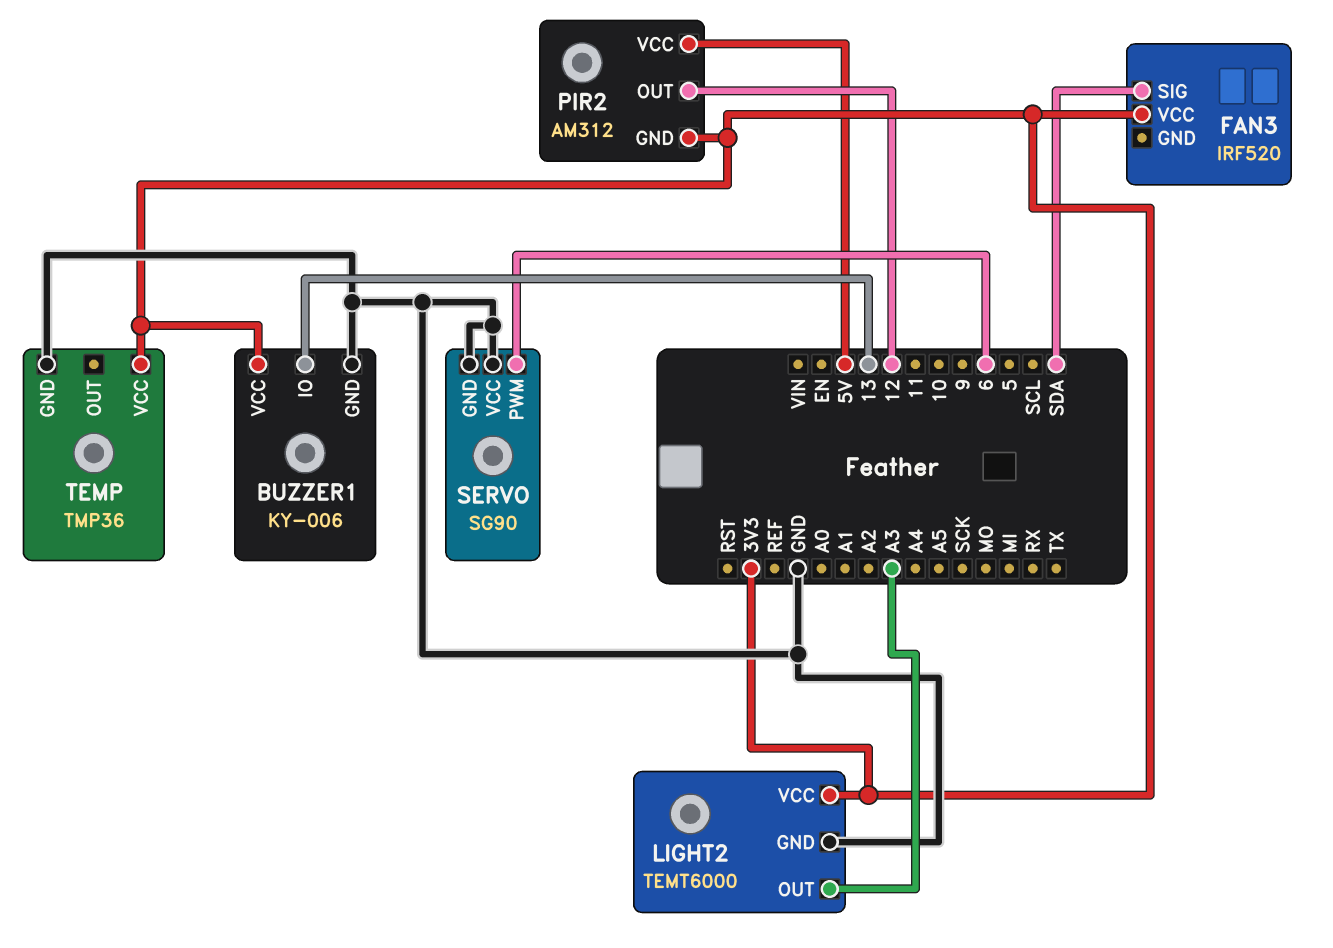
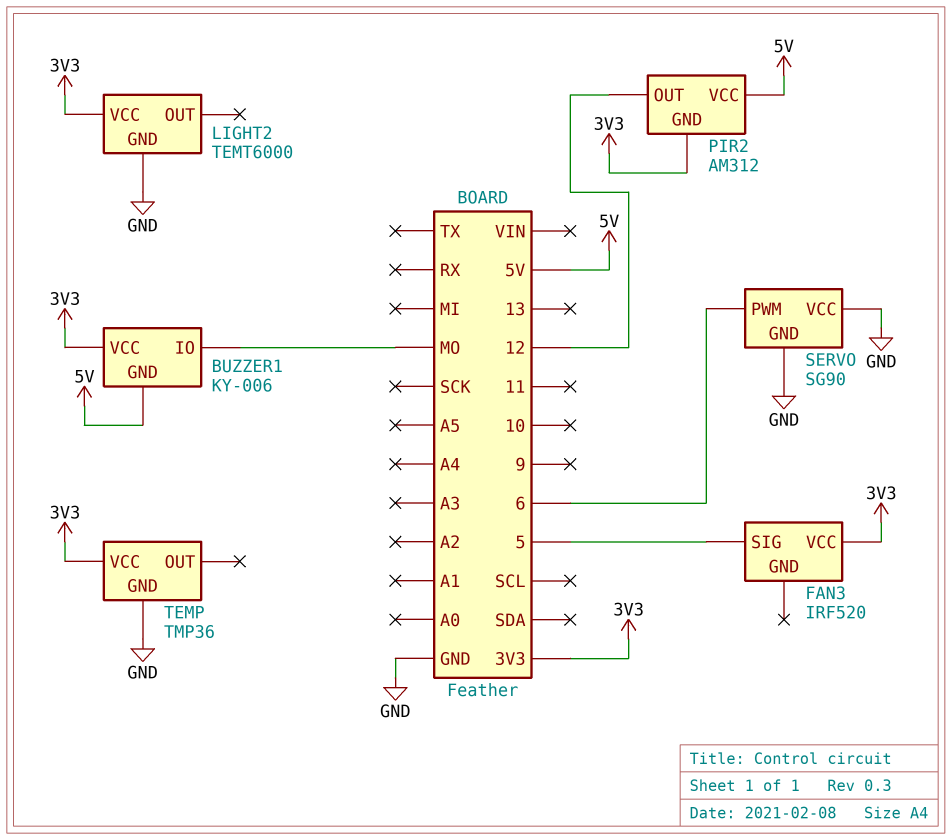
BUZZER1 pin GND: GND -> 5V
BUZZER1 pin IO: 13 -> MO
FAN3 pin SIG: SDA -> 5
LIGHT2 pin OUT: A3 -> none

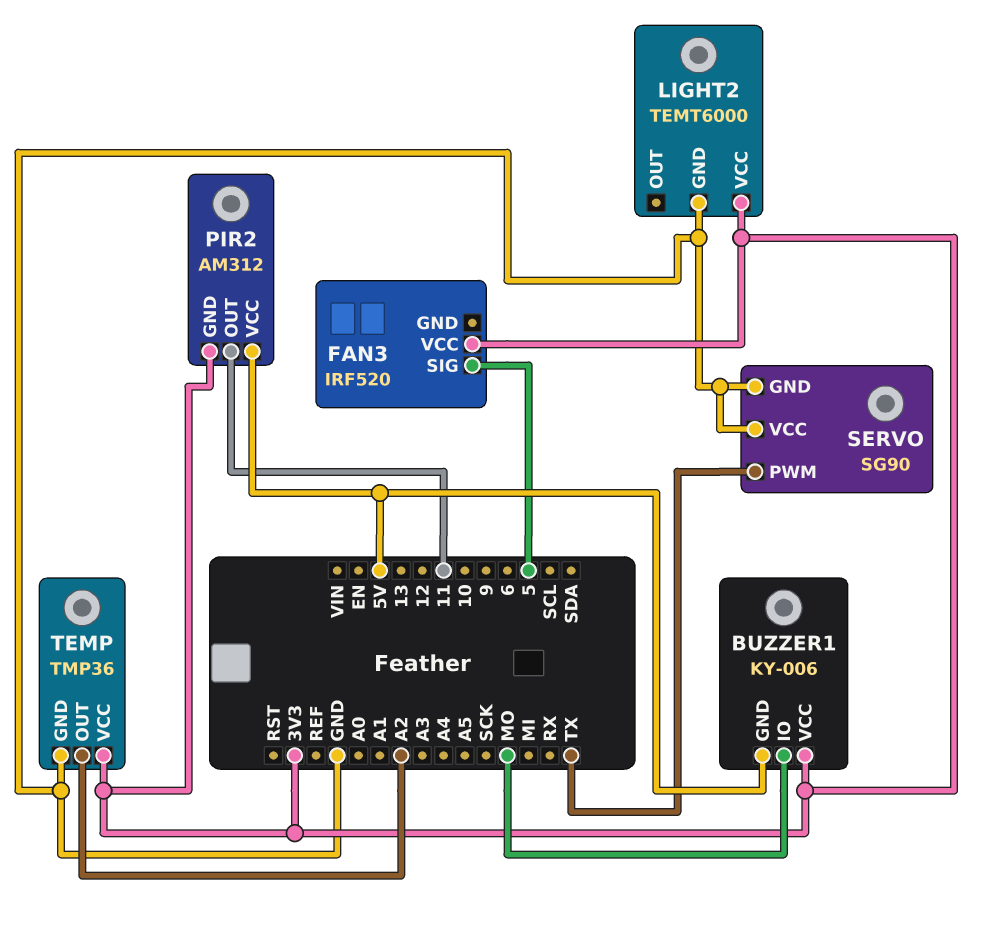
PIR2 pin OUT: 12 -> 11
SERVO pin PWM: 6 -> TX
TEMP pin OUT: none -> A2

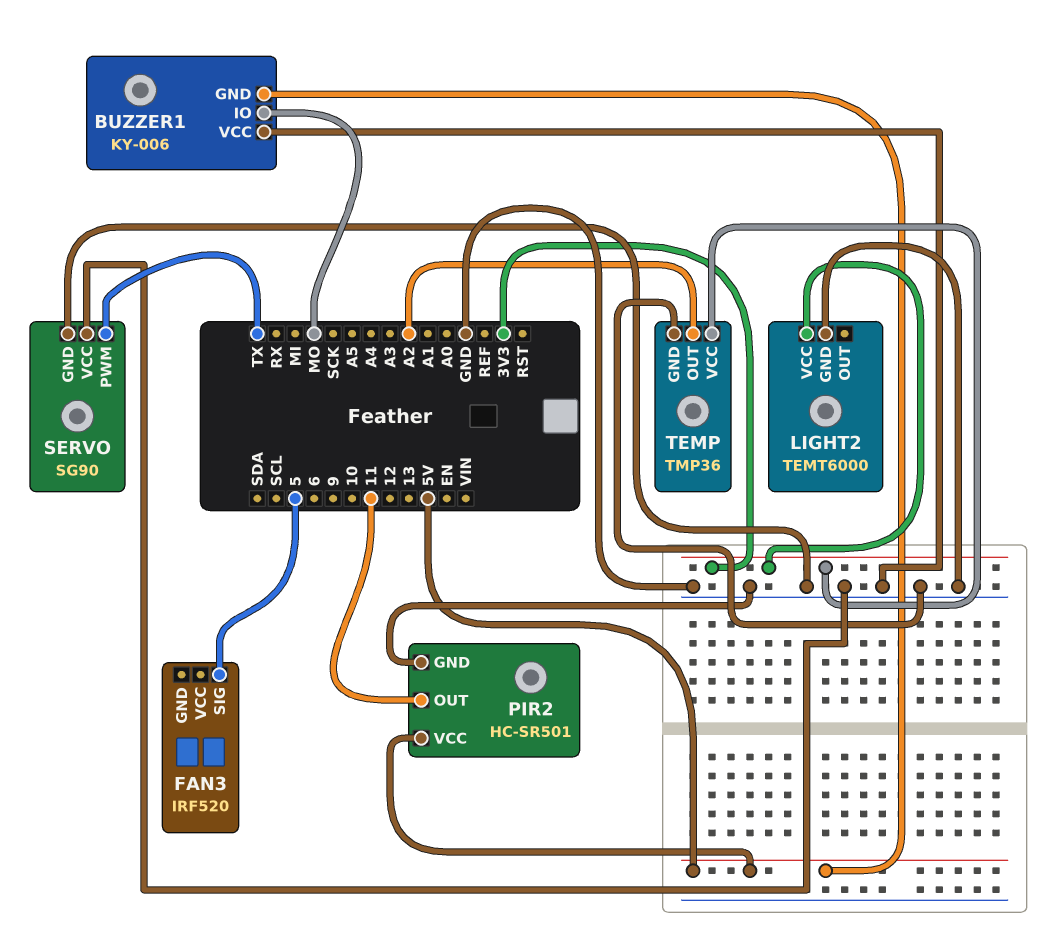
BUZZER1 pin VCC: 3V3 -> GND
FAN3 pin VCC: 3V3 -> none
PIR2: AM312 -> HC-SR501
PIR2 pin GND: 3V3 -> GND

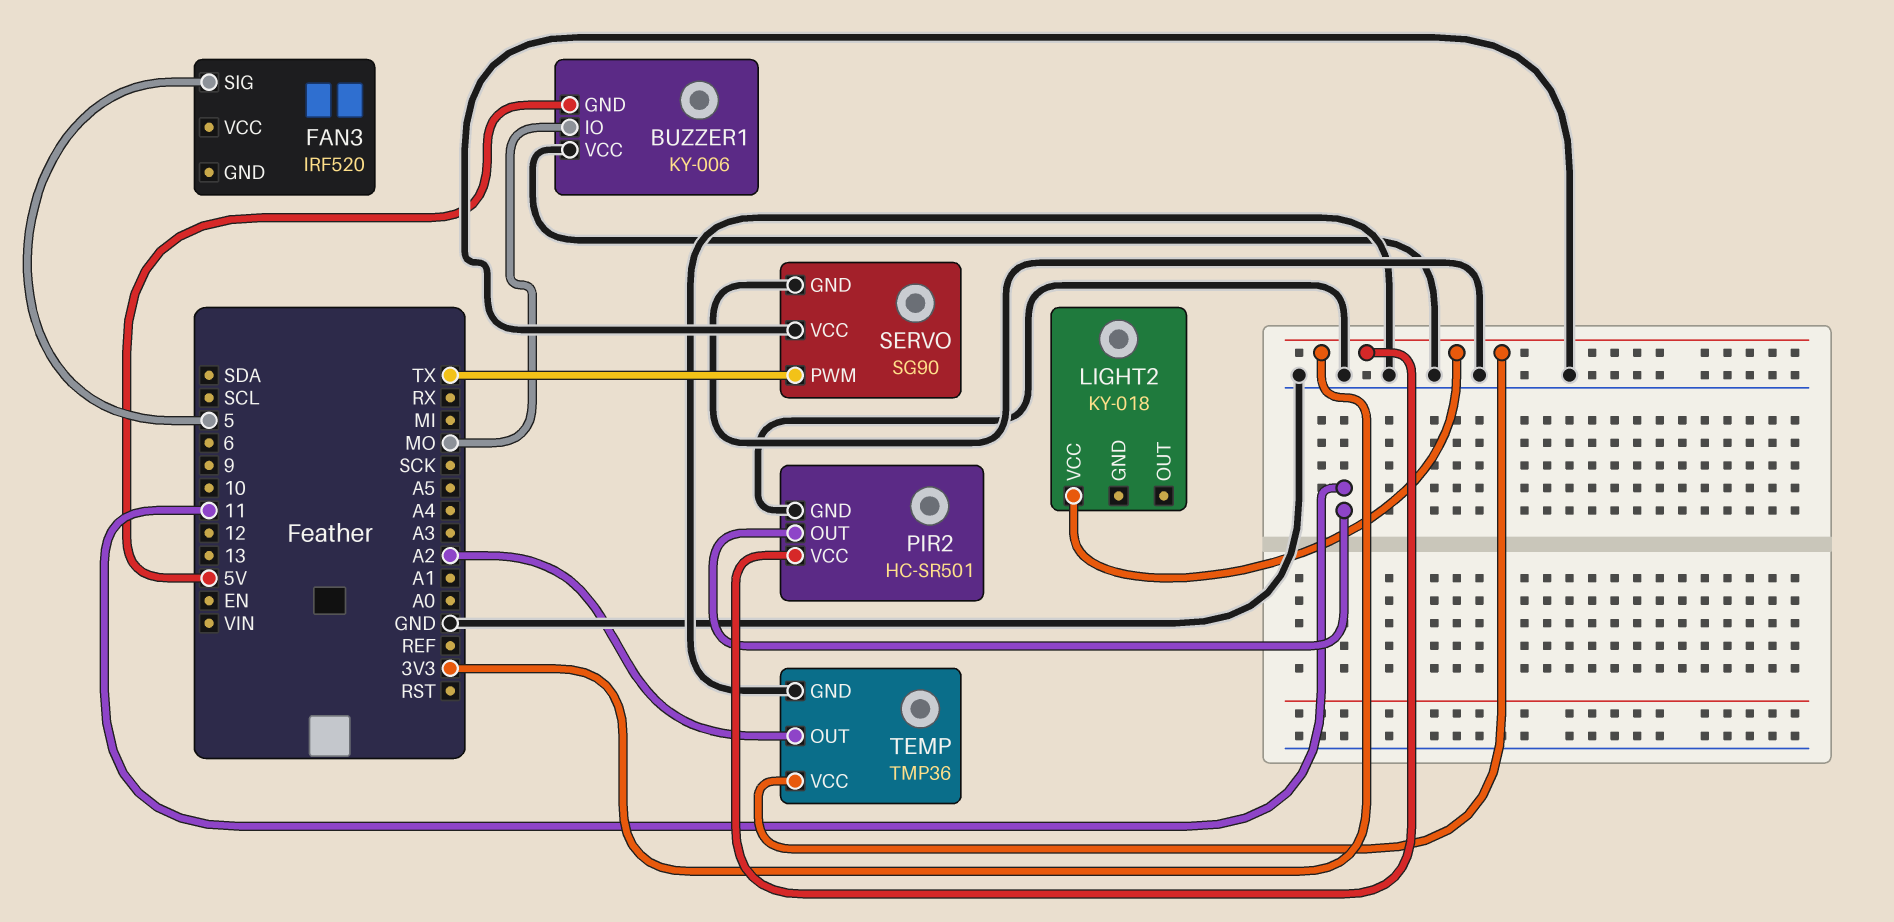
LIGHT2: TEMT6000 -> KY-018
LIGHT2 pin GND: GND -> none
PIR2 pin VCC: 5V -> 3V3

